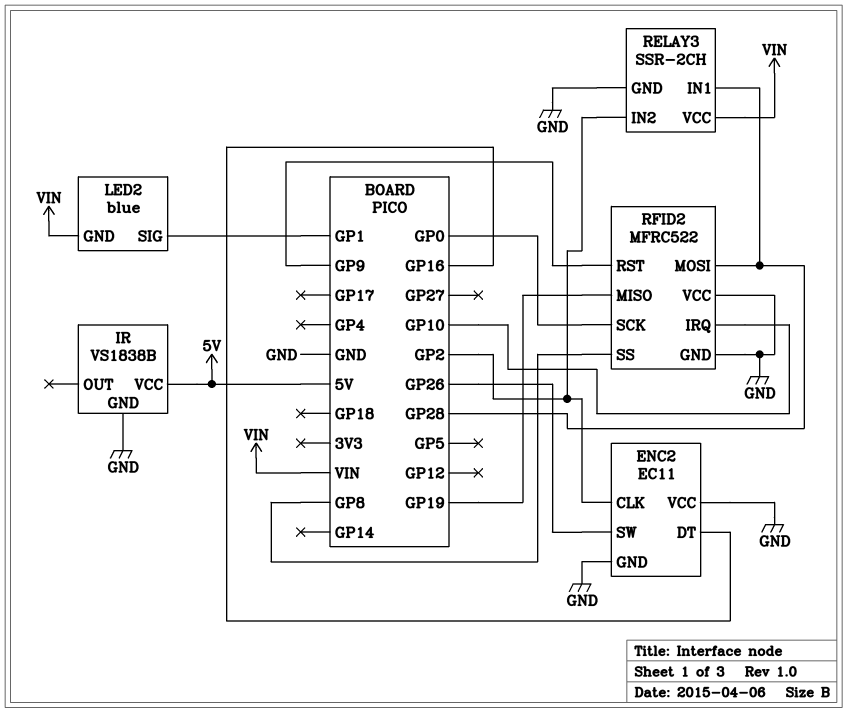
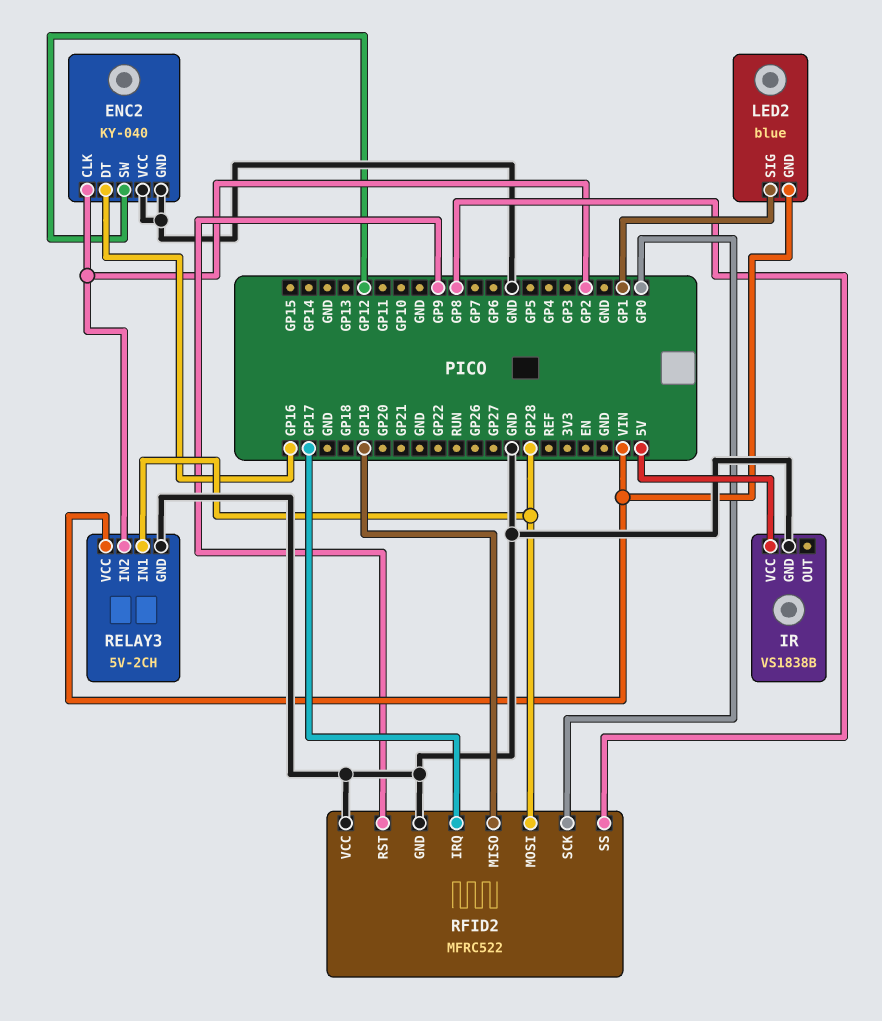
ENC2: EC11 -> KY-040
ENC2 pin SW: GP26 -> GP12
RELAY3: SSR-2CH -> 5V-2CH
RFID2 pin IRQ: GP10 -> GP17

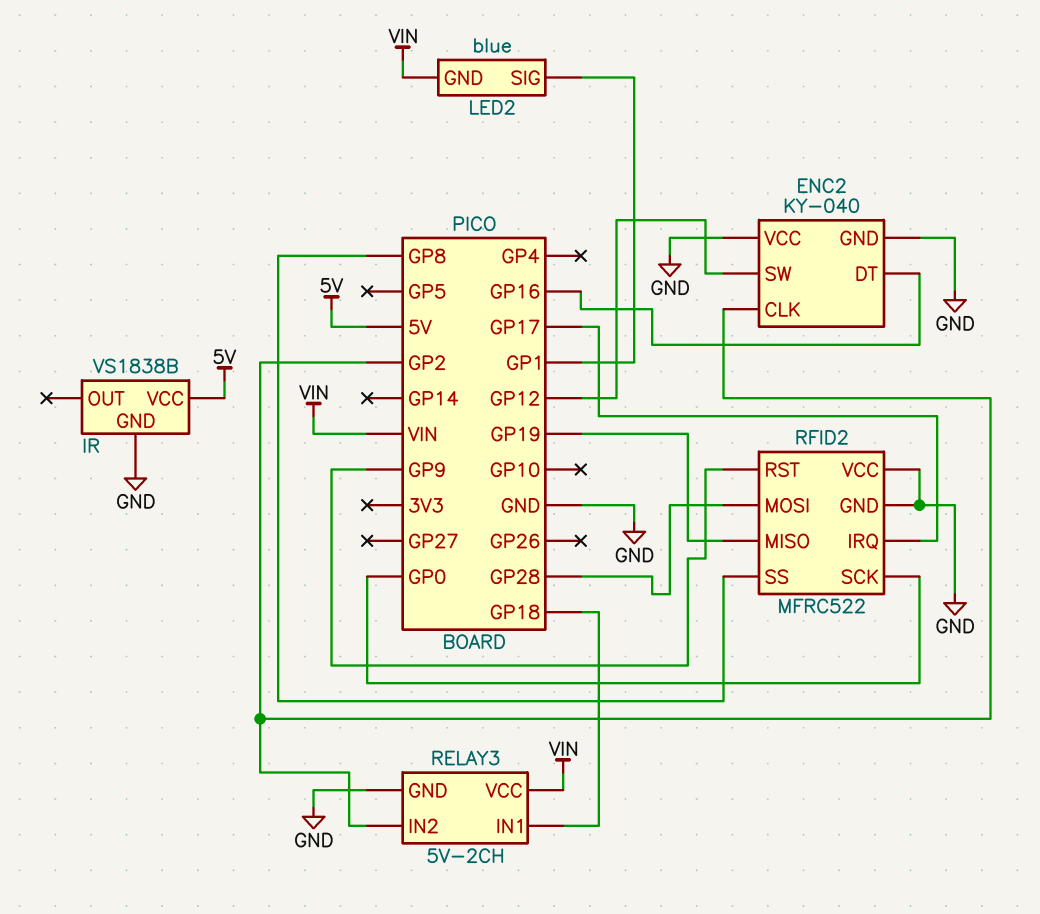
RELAY3 pin IN1: GP28 -> GP18

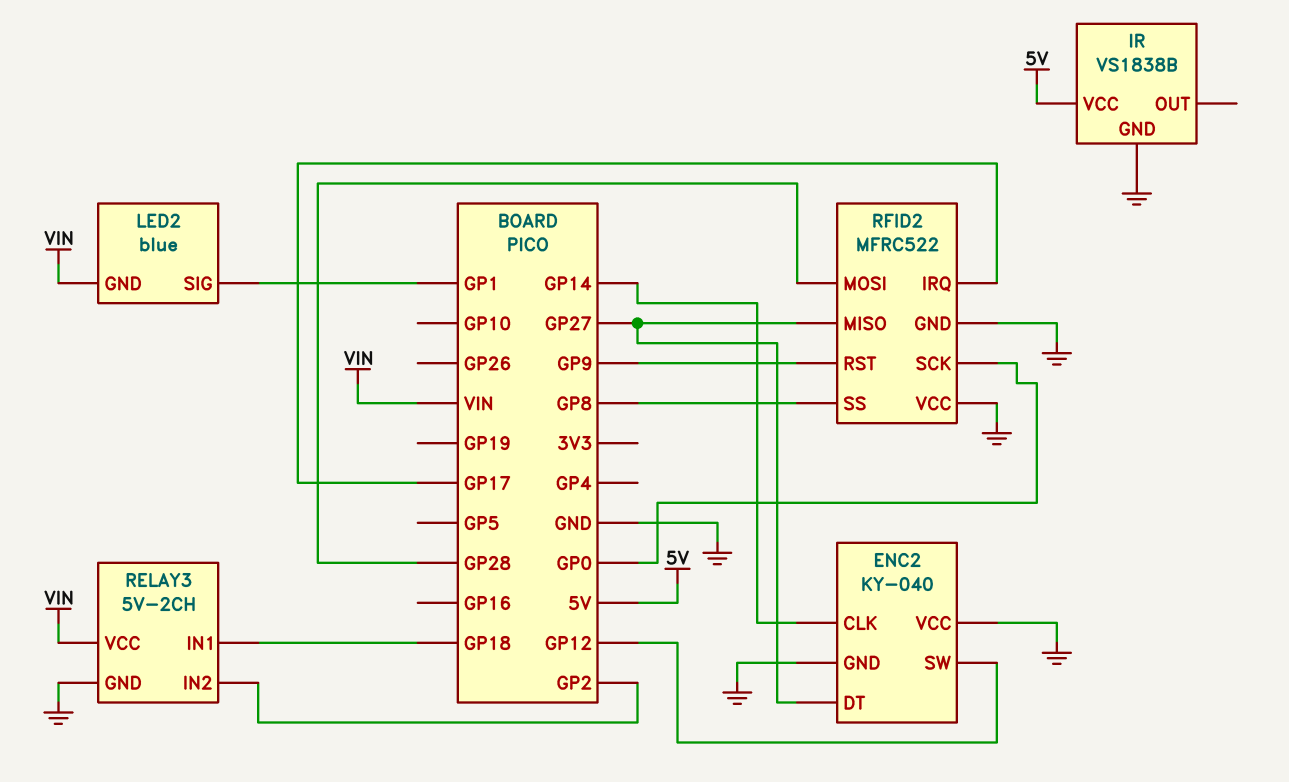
ENC2 pin CLK: GP2 -> GP14
ENC2 pin DT: GP16 -> GP27
RFID2 pin MISO: GP19 -> GP27

